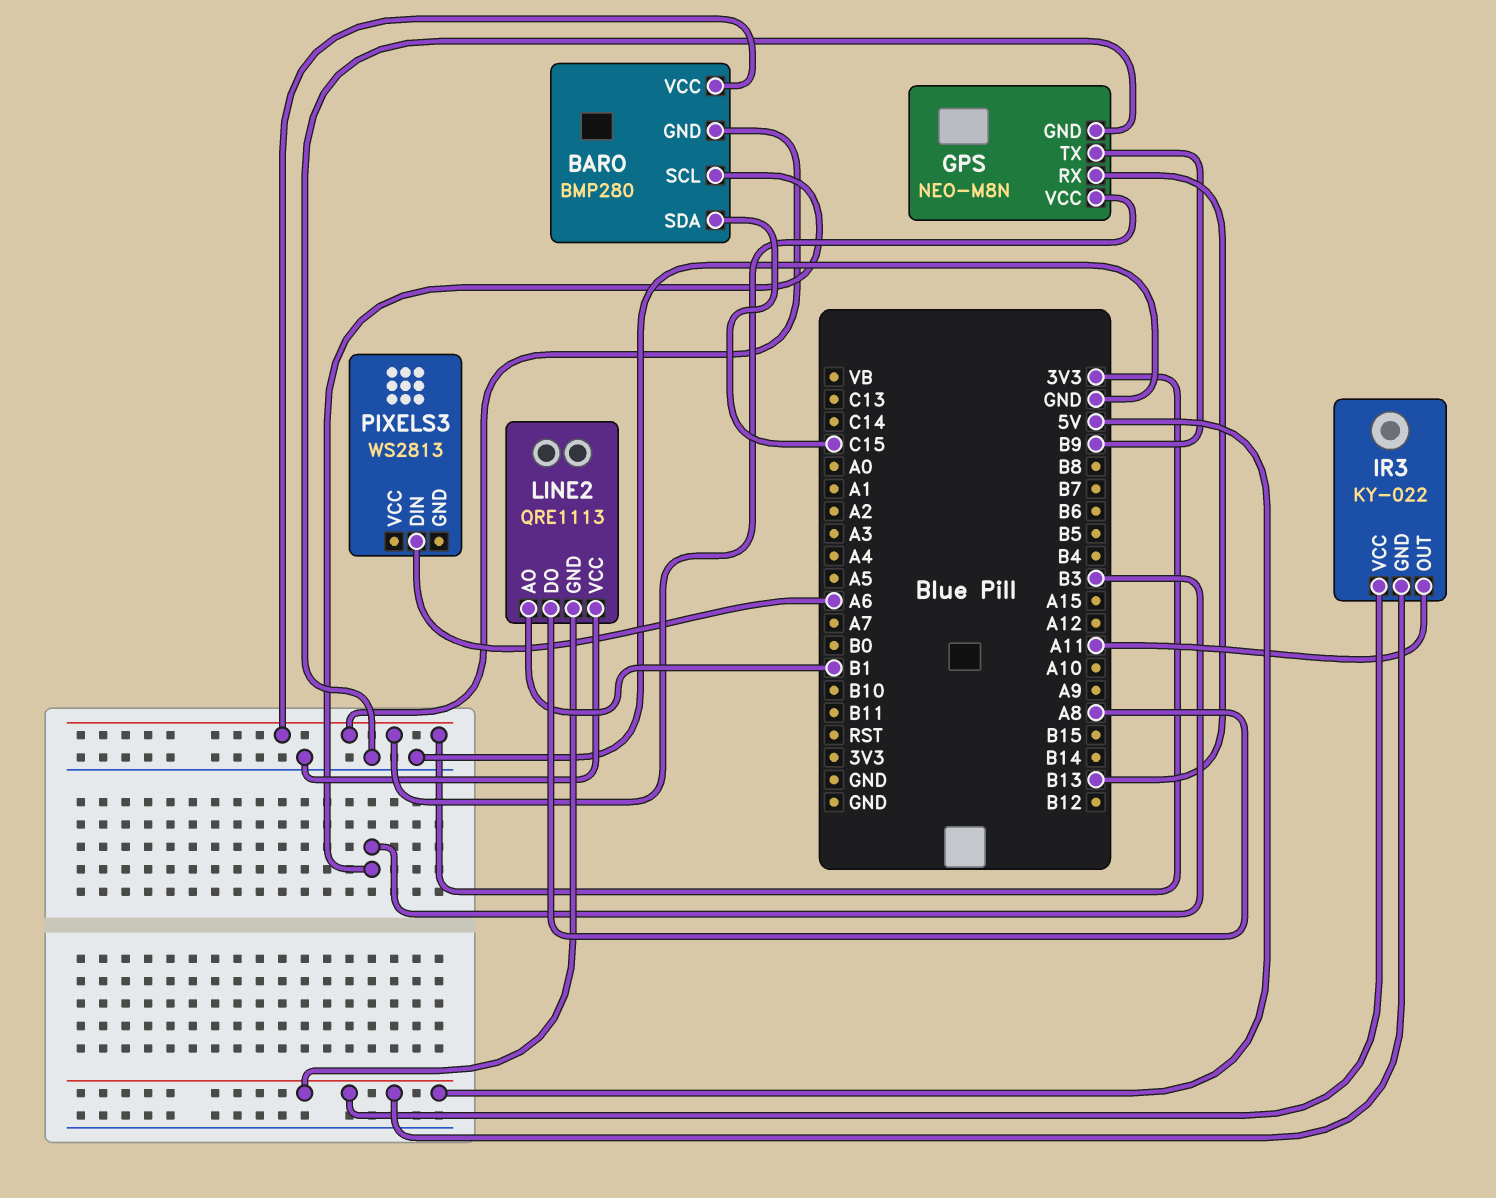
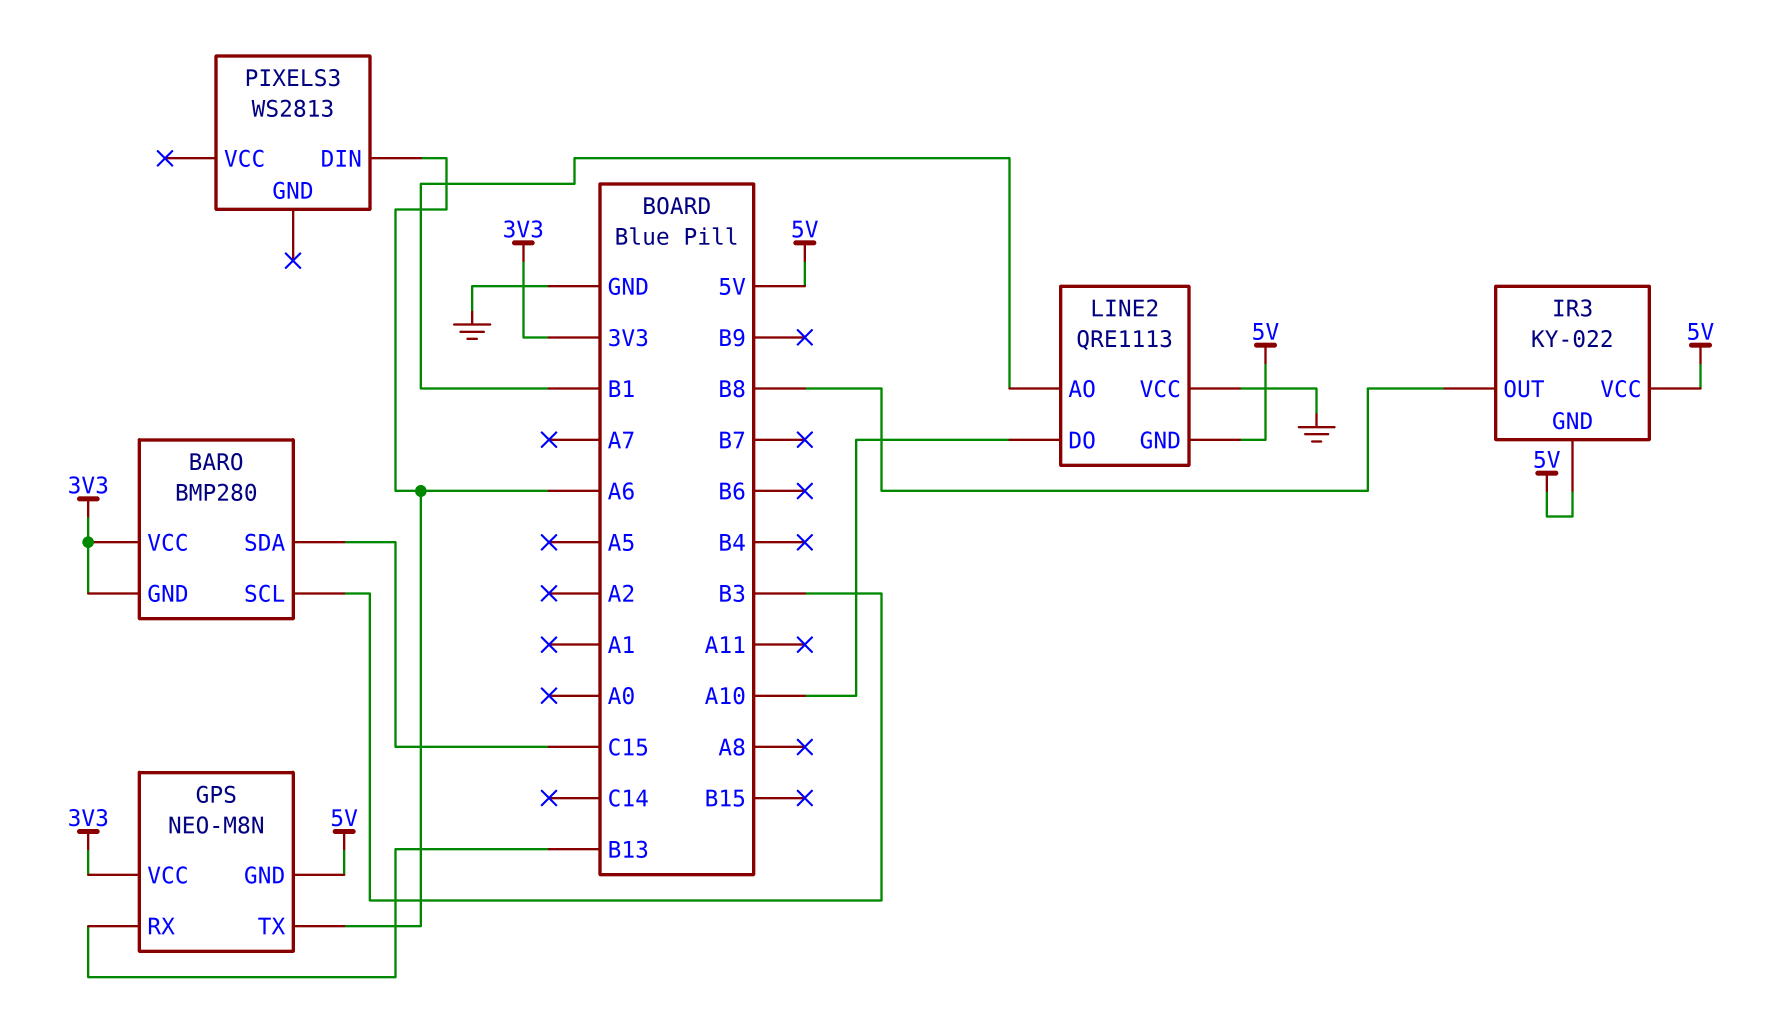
GPS pin GND: GND -> 5V
GPS pin TX: B9 -> A6
IR3 pin OUT: A11 -> B8
LINE2 pin DO: A8 -> A10

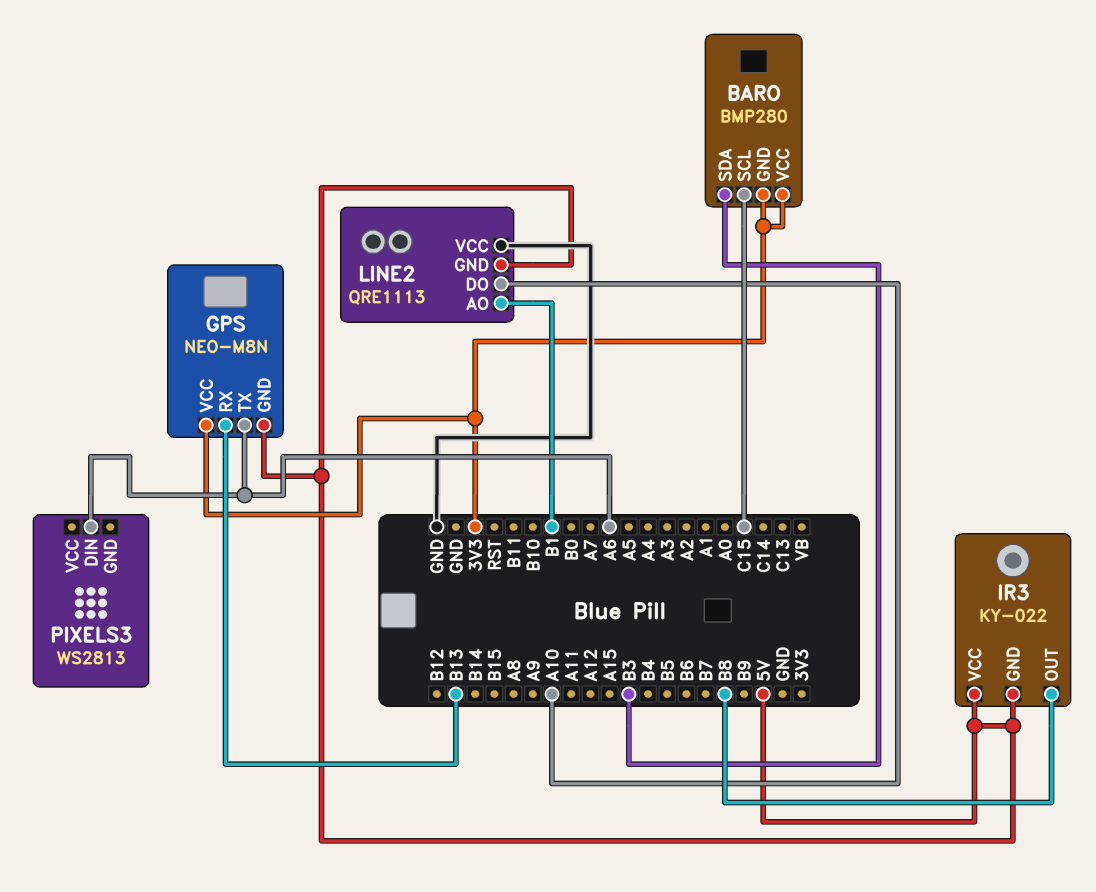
BARO pin SCL: B3 -> C15
BARO pin SDA: C15 -> B3

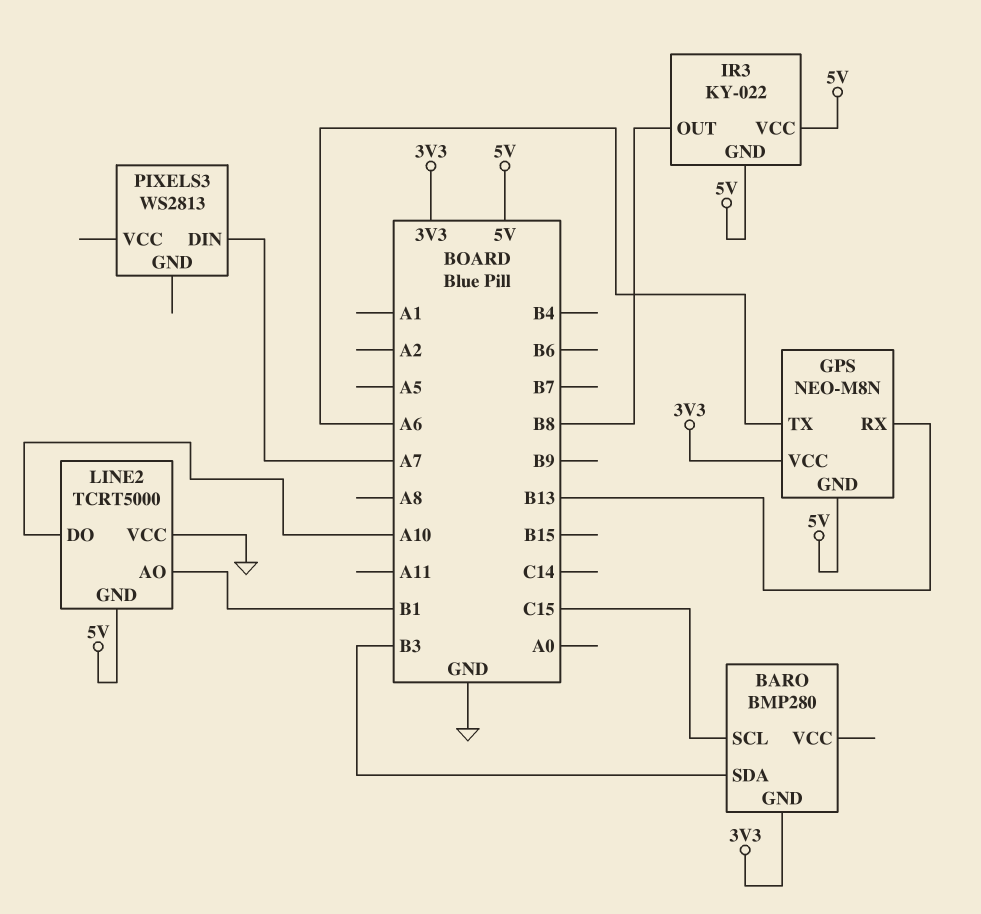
BARO pin VCC: 3V3 -> none
LINE2: QRE1113 -> TCRT5000
PIXELS3 pin DIN: A6 -> A7

